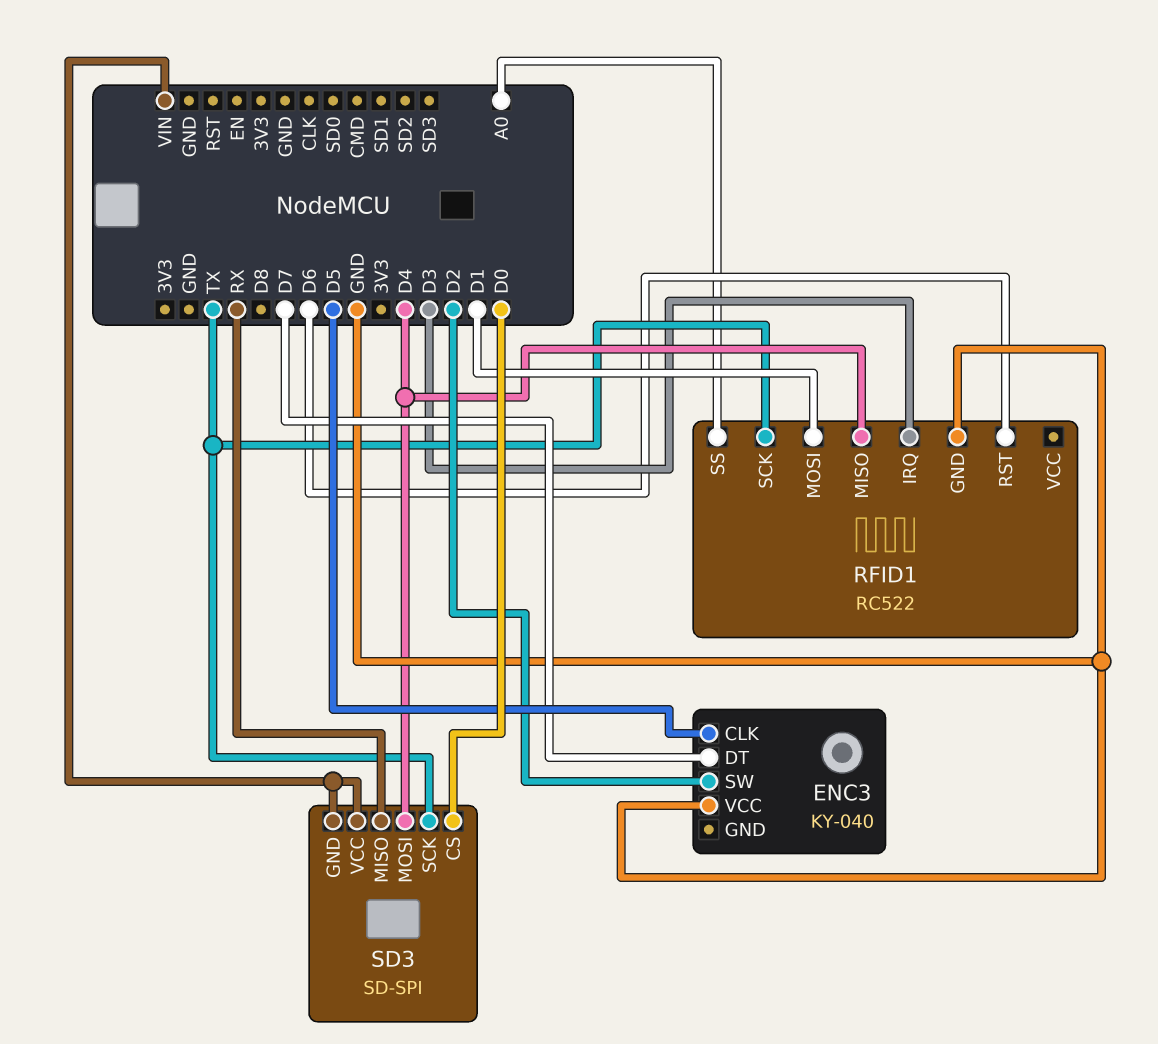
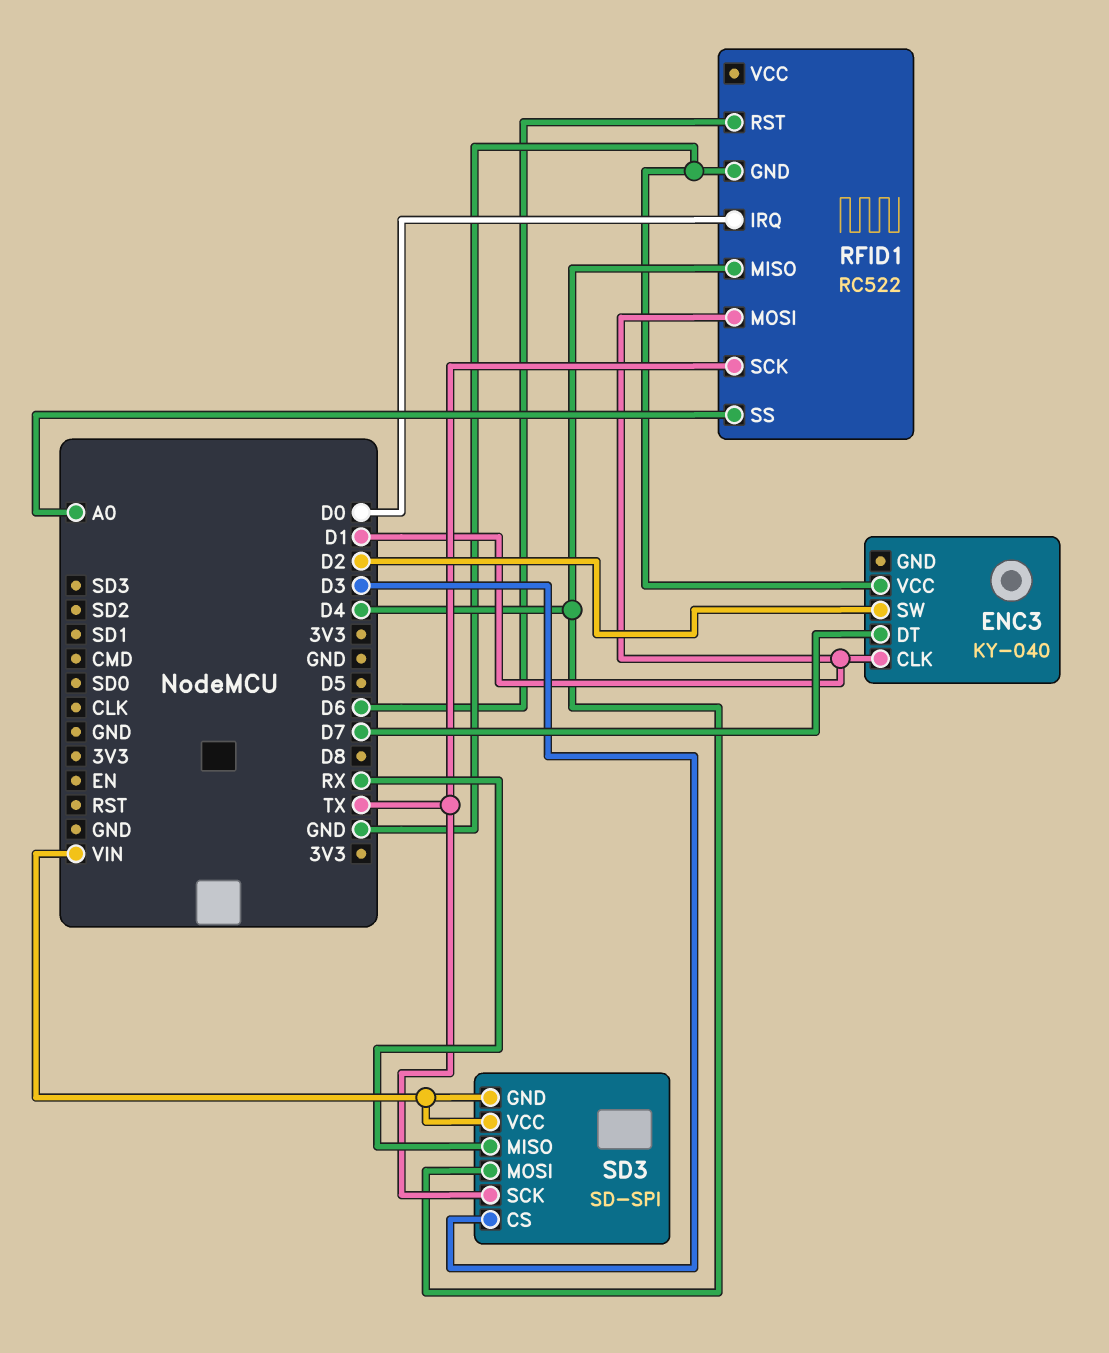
ENC3 pin CLK: D5 -> D1
RFID1 pin IRQ: D3 -> D0
SD3 pin CS: D0 -> D3

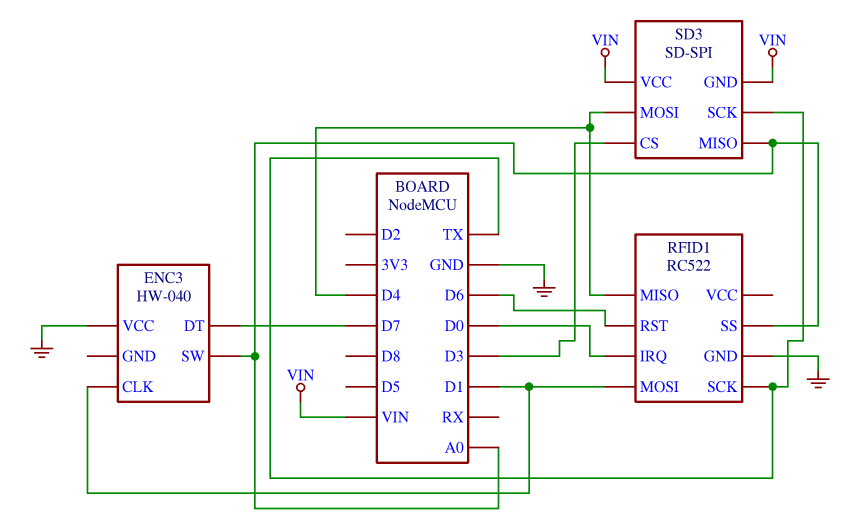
ENC3: KY-040 -> HW-040
ENC3 pin SW: D2 -> A0
SD3 pin MISO: RX -> A0

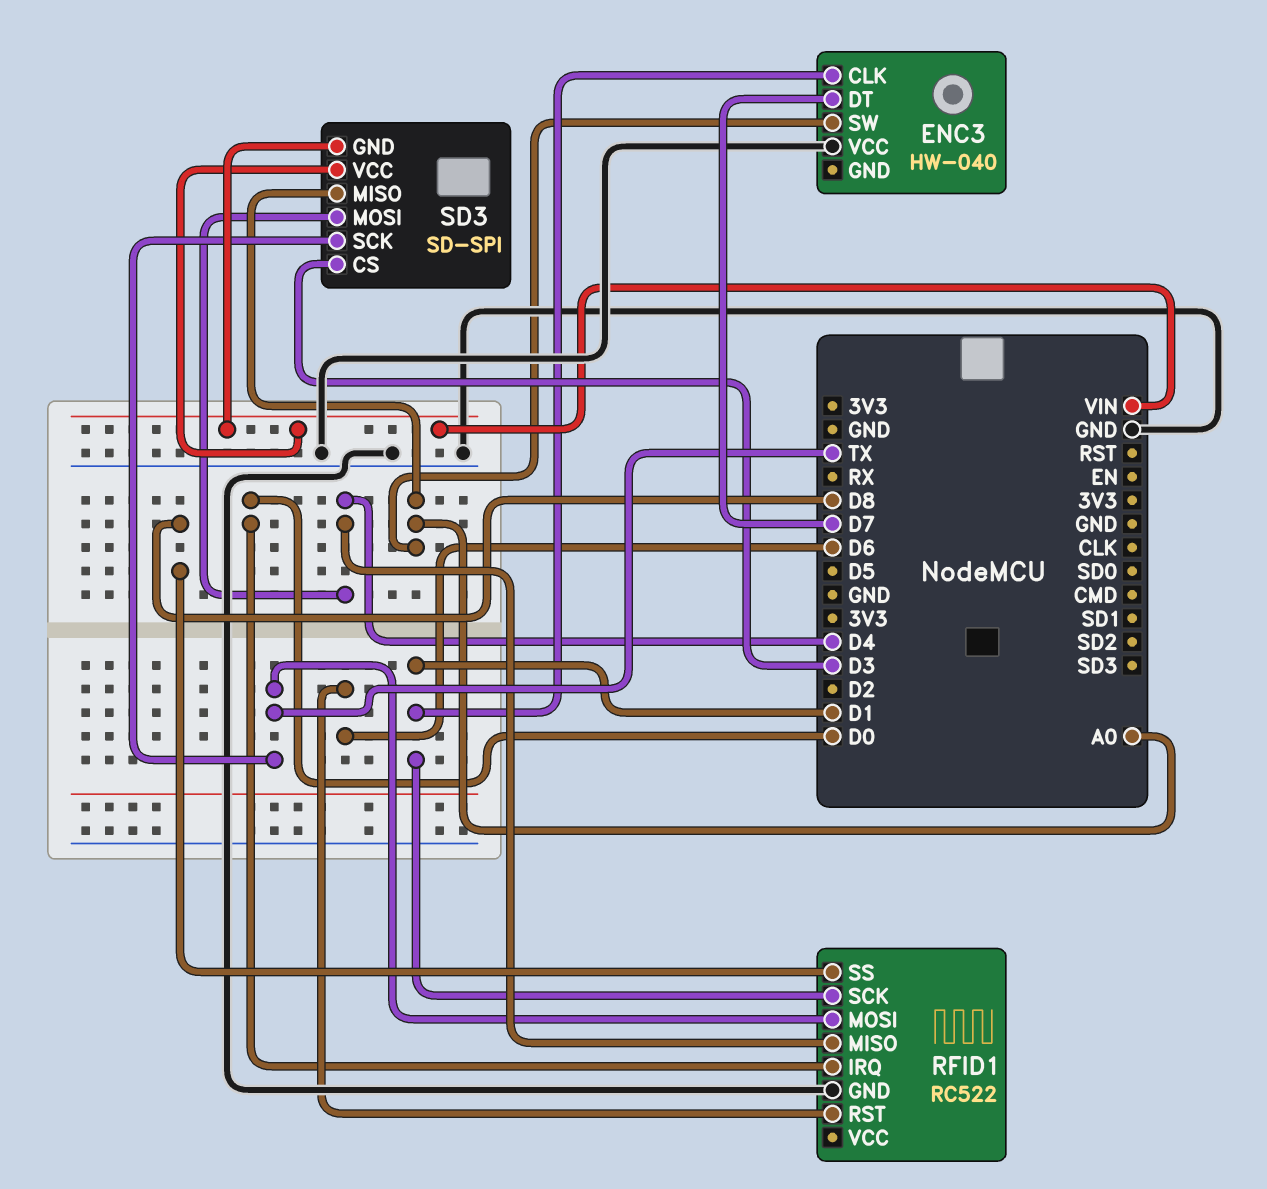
RFID1 pin MOSI: D1 -> TX
RFID1 pin SCK: TX -> D1
RFID1 pin SS: A0 -> D8

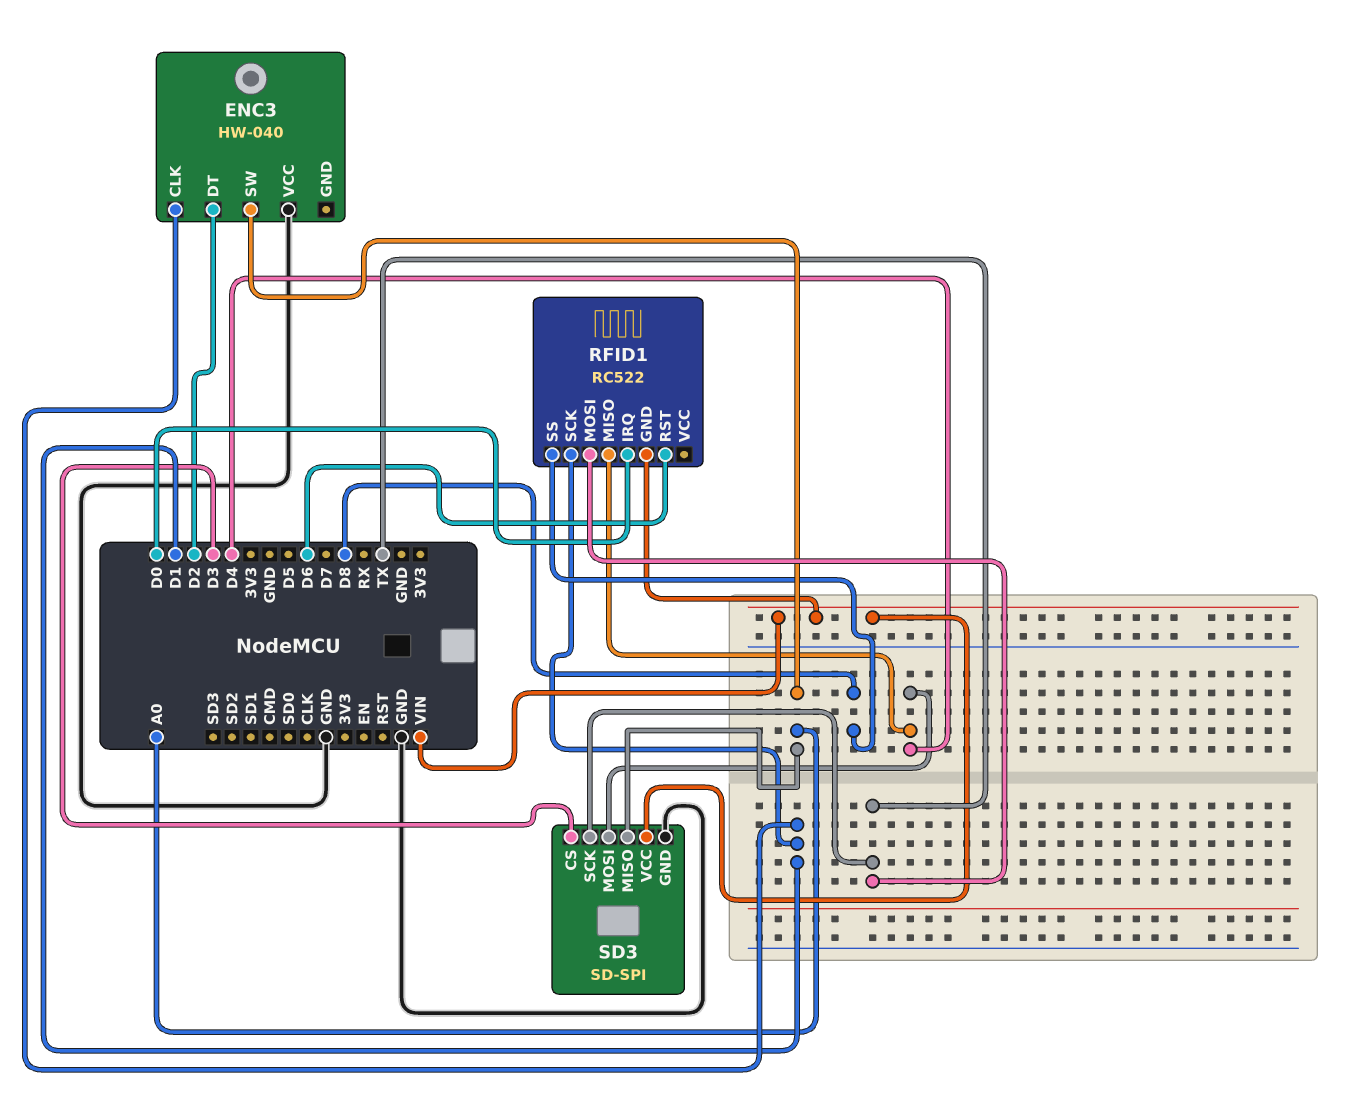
ENC3 pin DT: D7 -> D2
RFID1 pin GND: GND -> VIN
SD3 pin GND: VIN -> GND

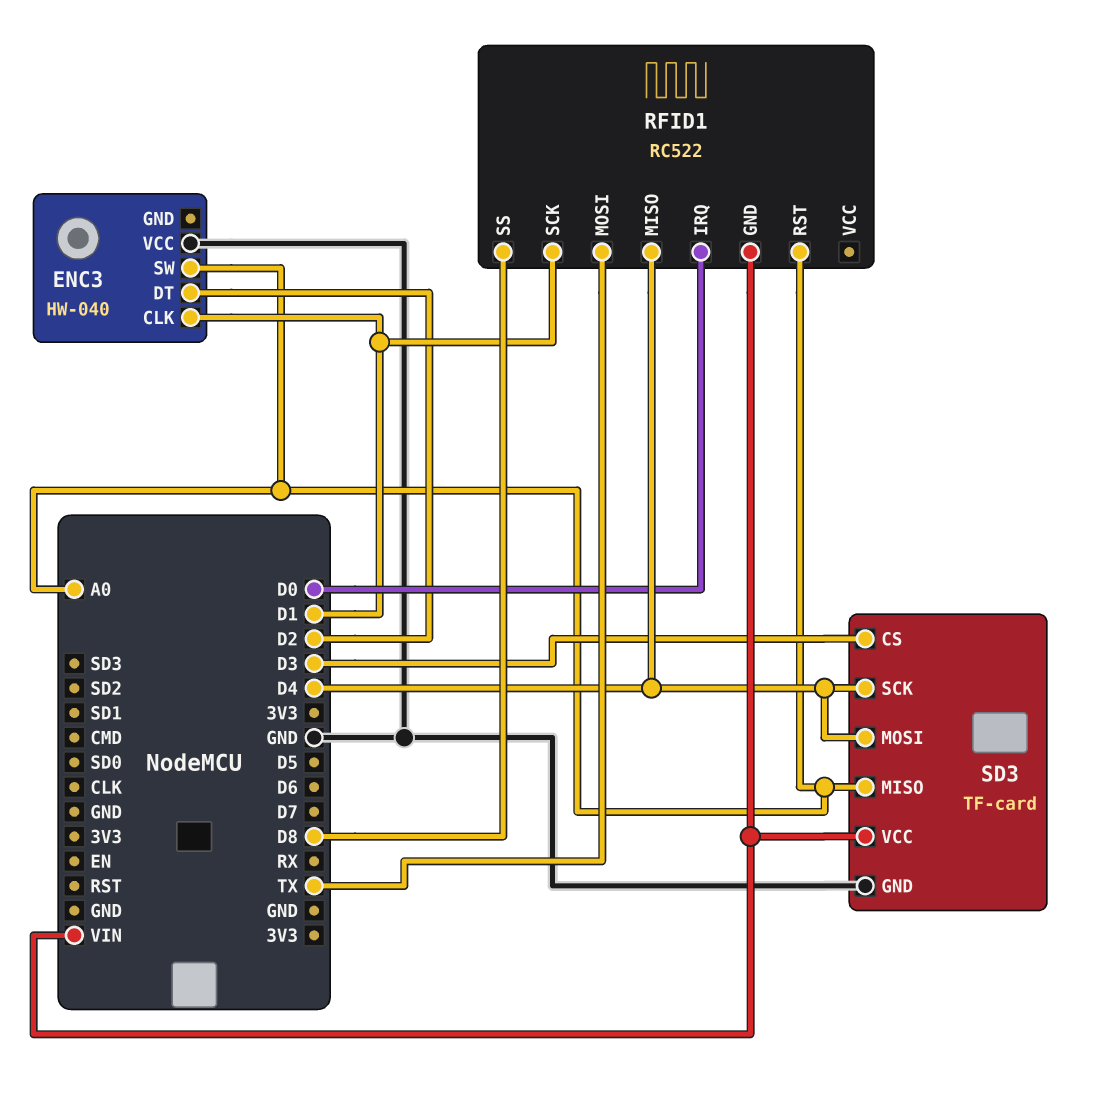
RFID1 pin RST: D6 -> A0
SD3: SD-SPI -> TF-card
SD3 pin SCK: TX -> D4

